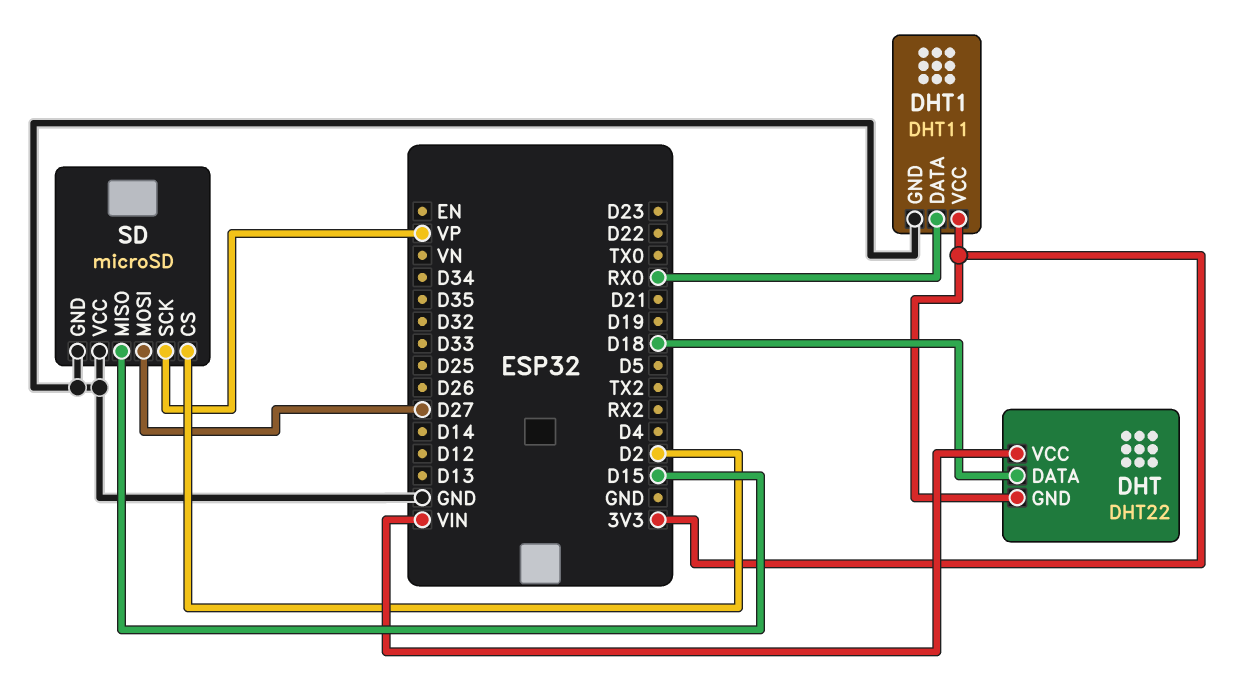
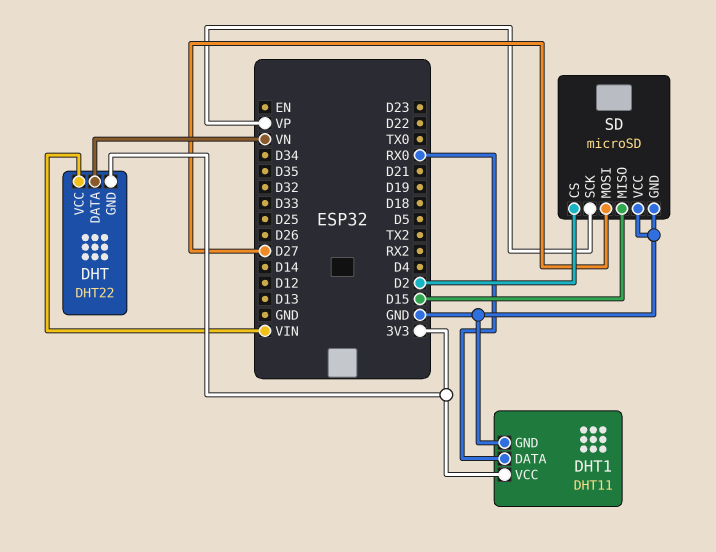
DHT pin DATA: D18 -> VN

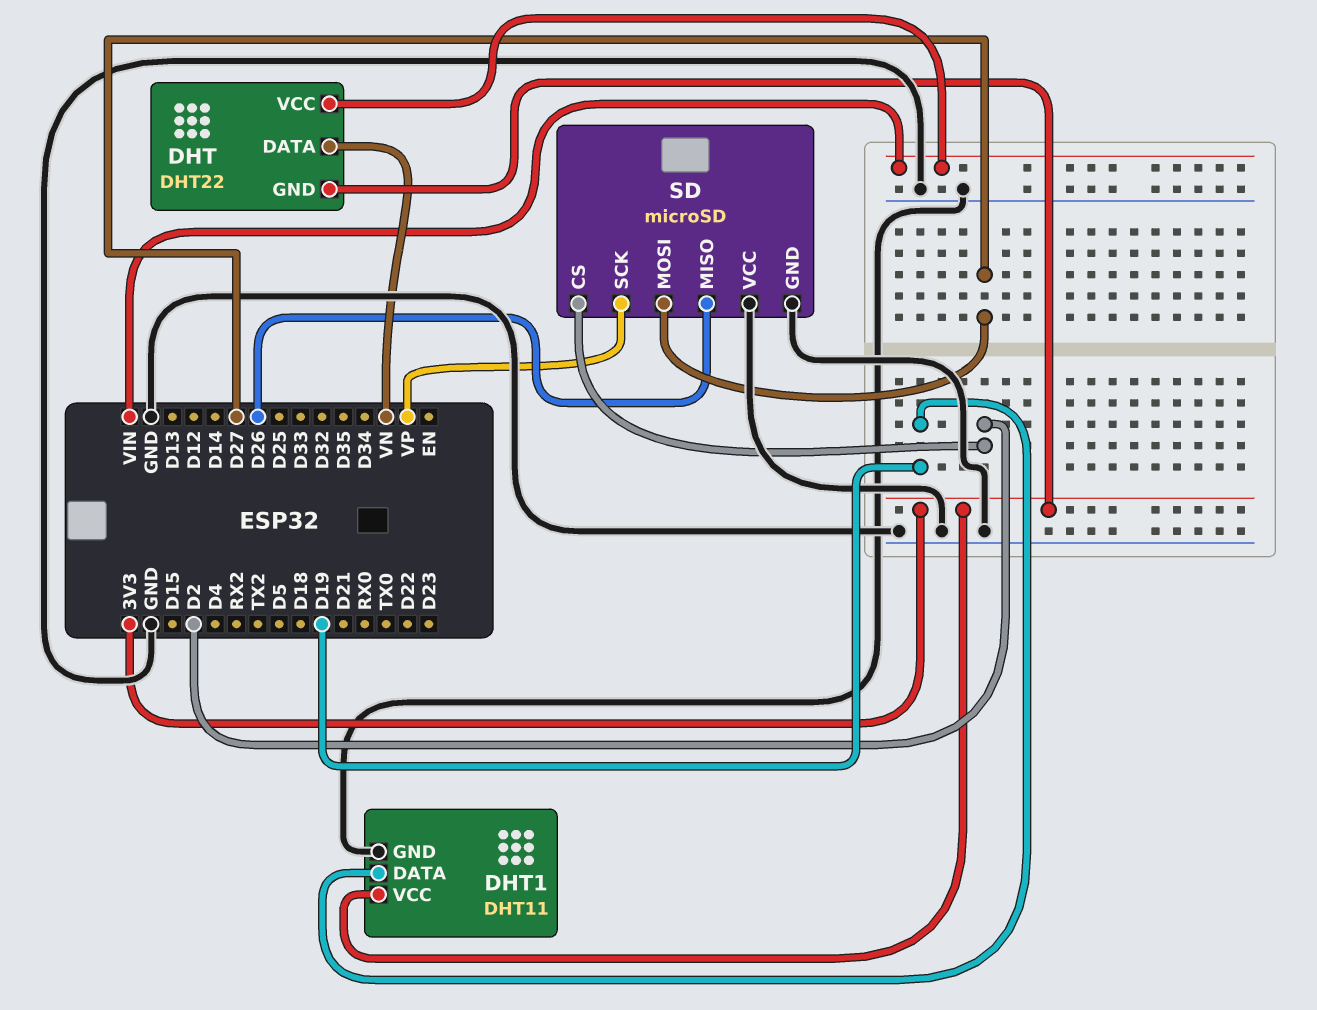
DHT1 pin DATA: RX0 -> D19
SD pin MISO: D15 -> D26

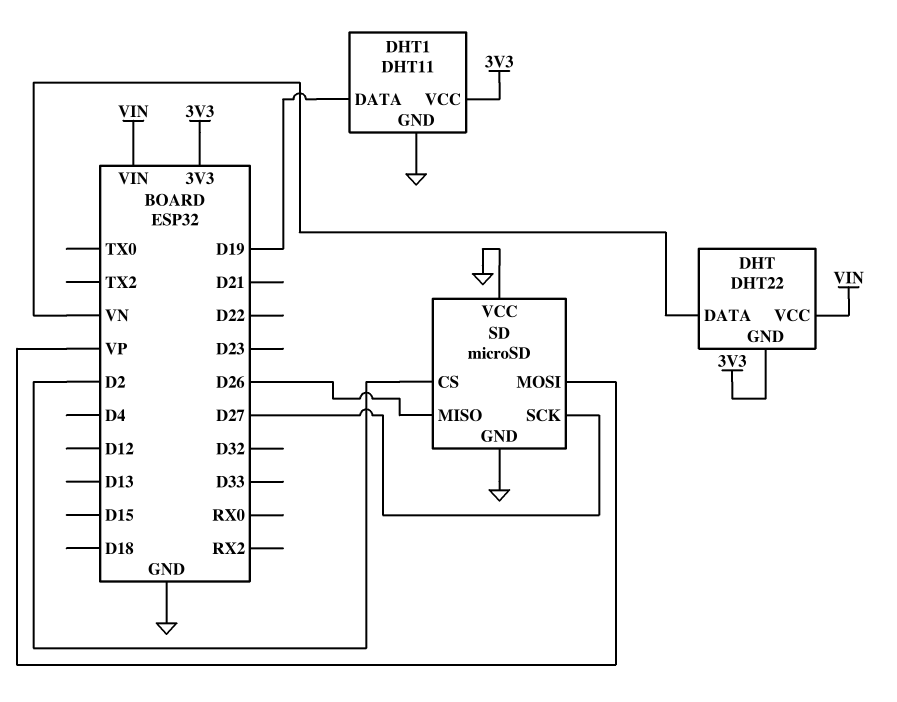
SD pin MOSI: D27 -> VP
SD pin SCK: VP -> D27

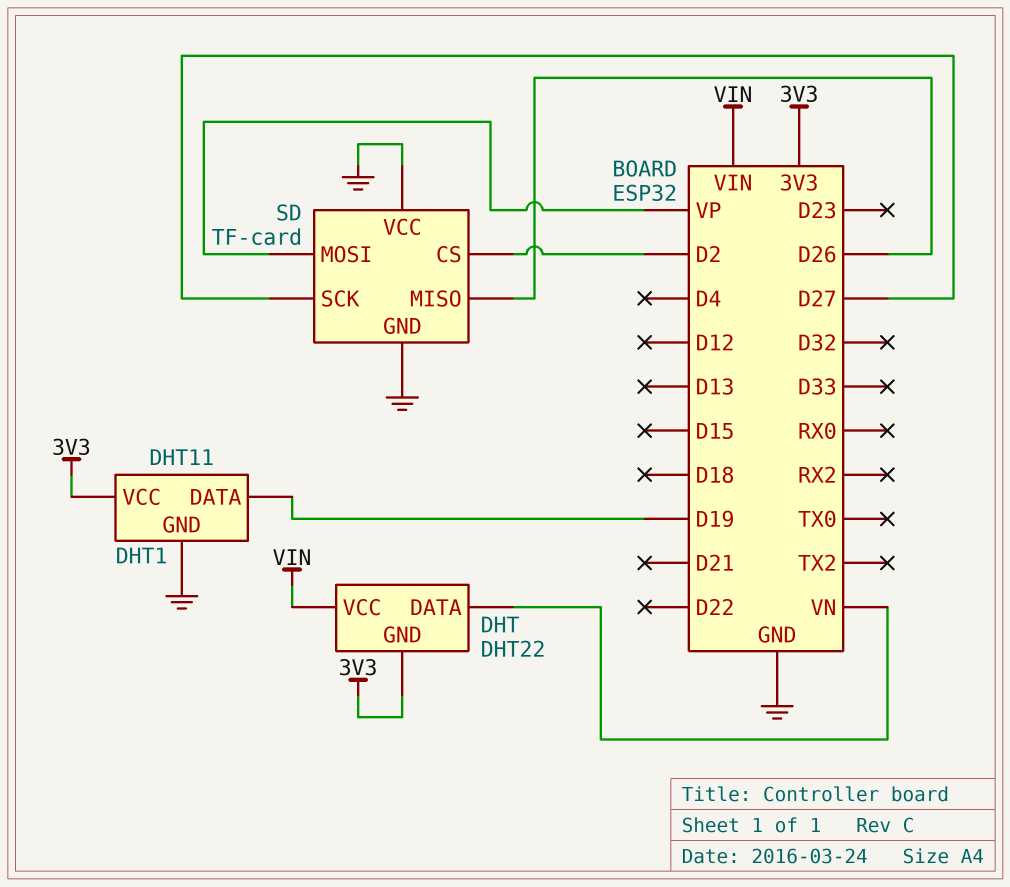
SD: microSD -> TF-card

